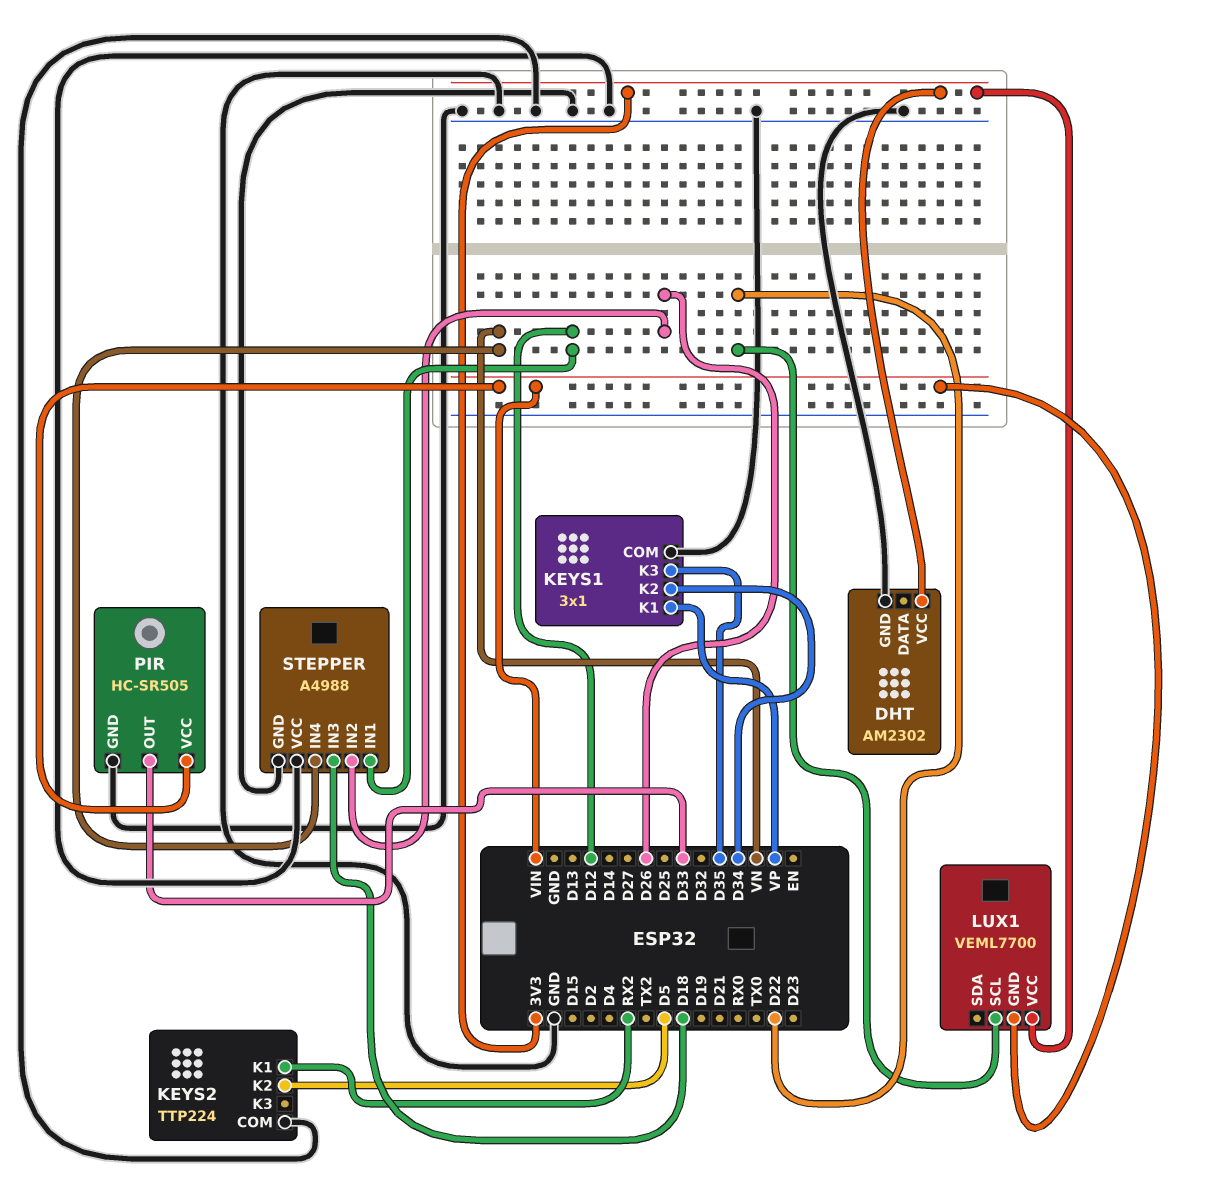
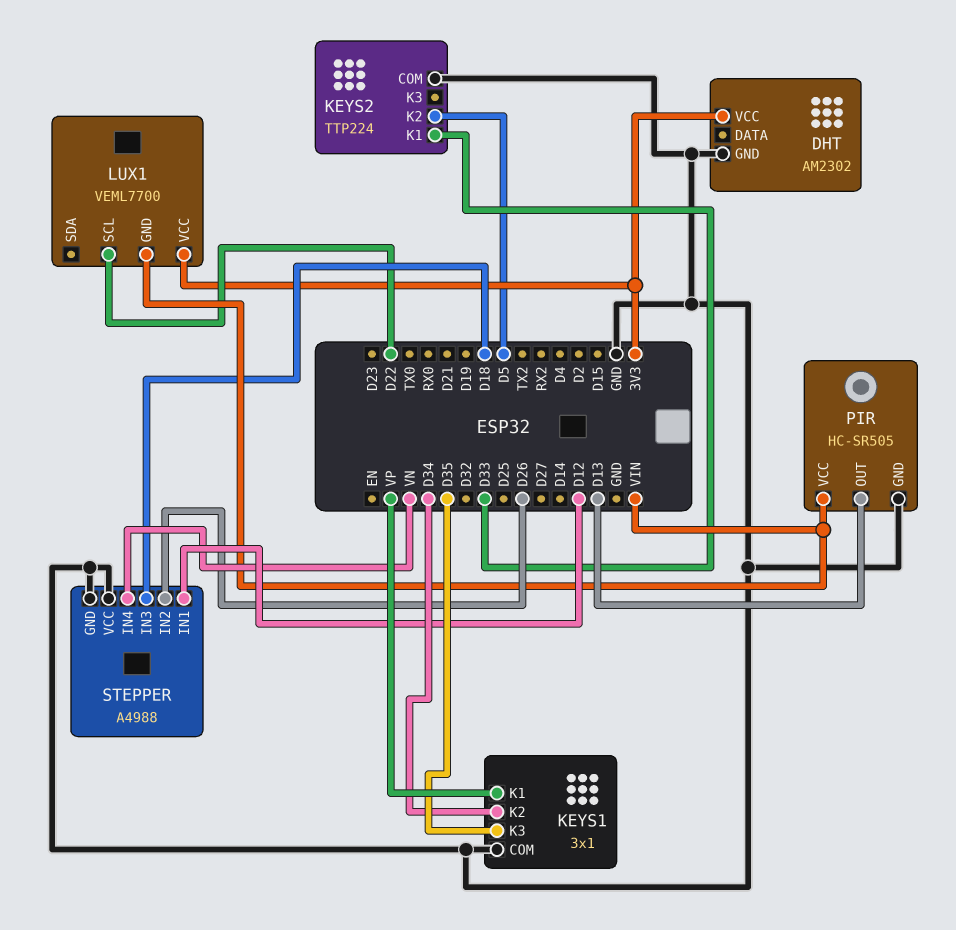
KEYS2 pin K1: RX2 -> D33
PIR pin OUT: D33 -> D13

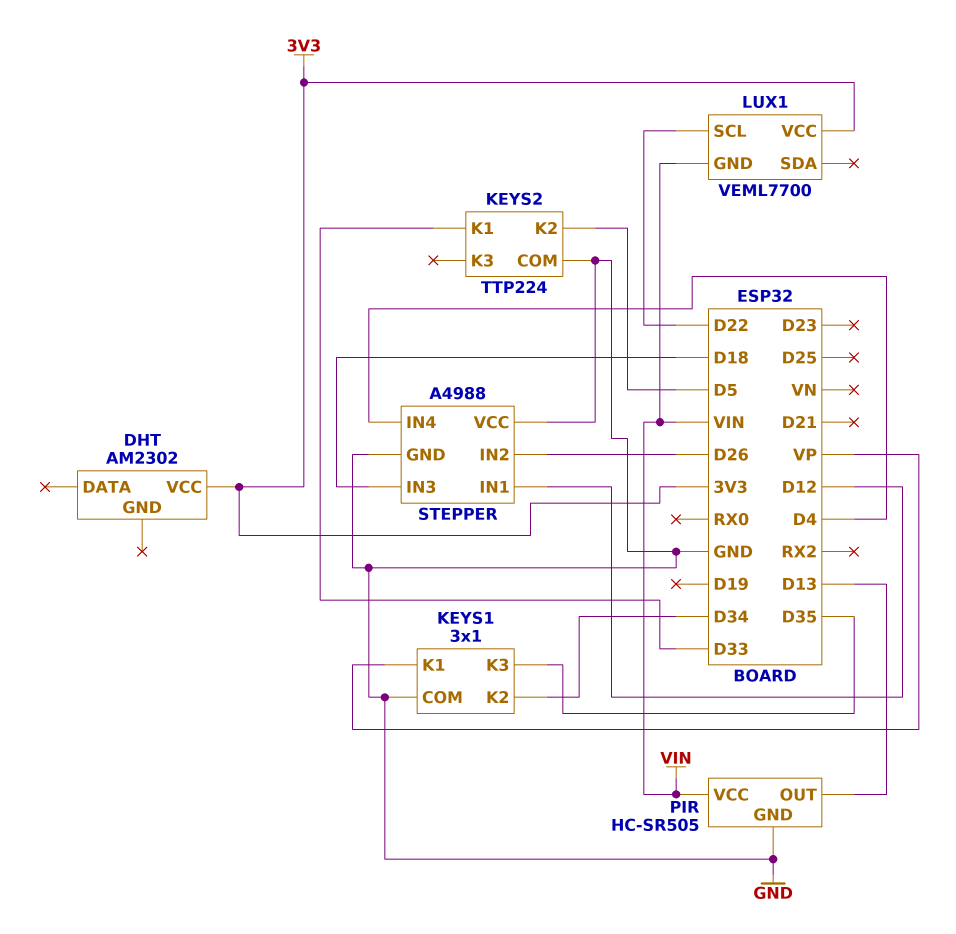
DHT pin GND: GND -> none
STEPPER pin IN4: VN -> D4

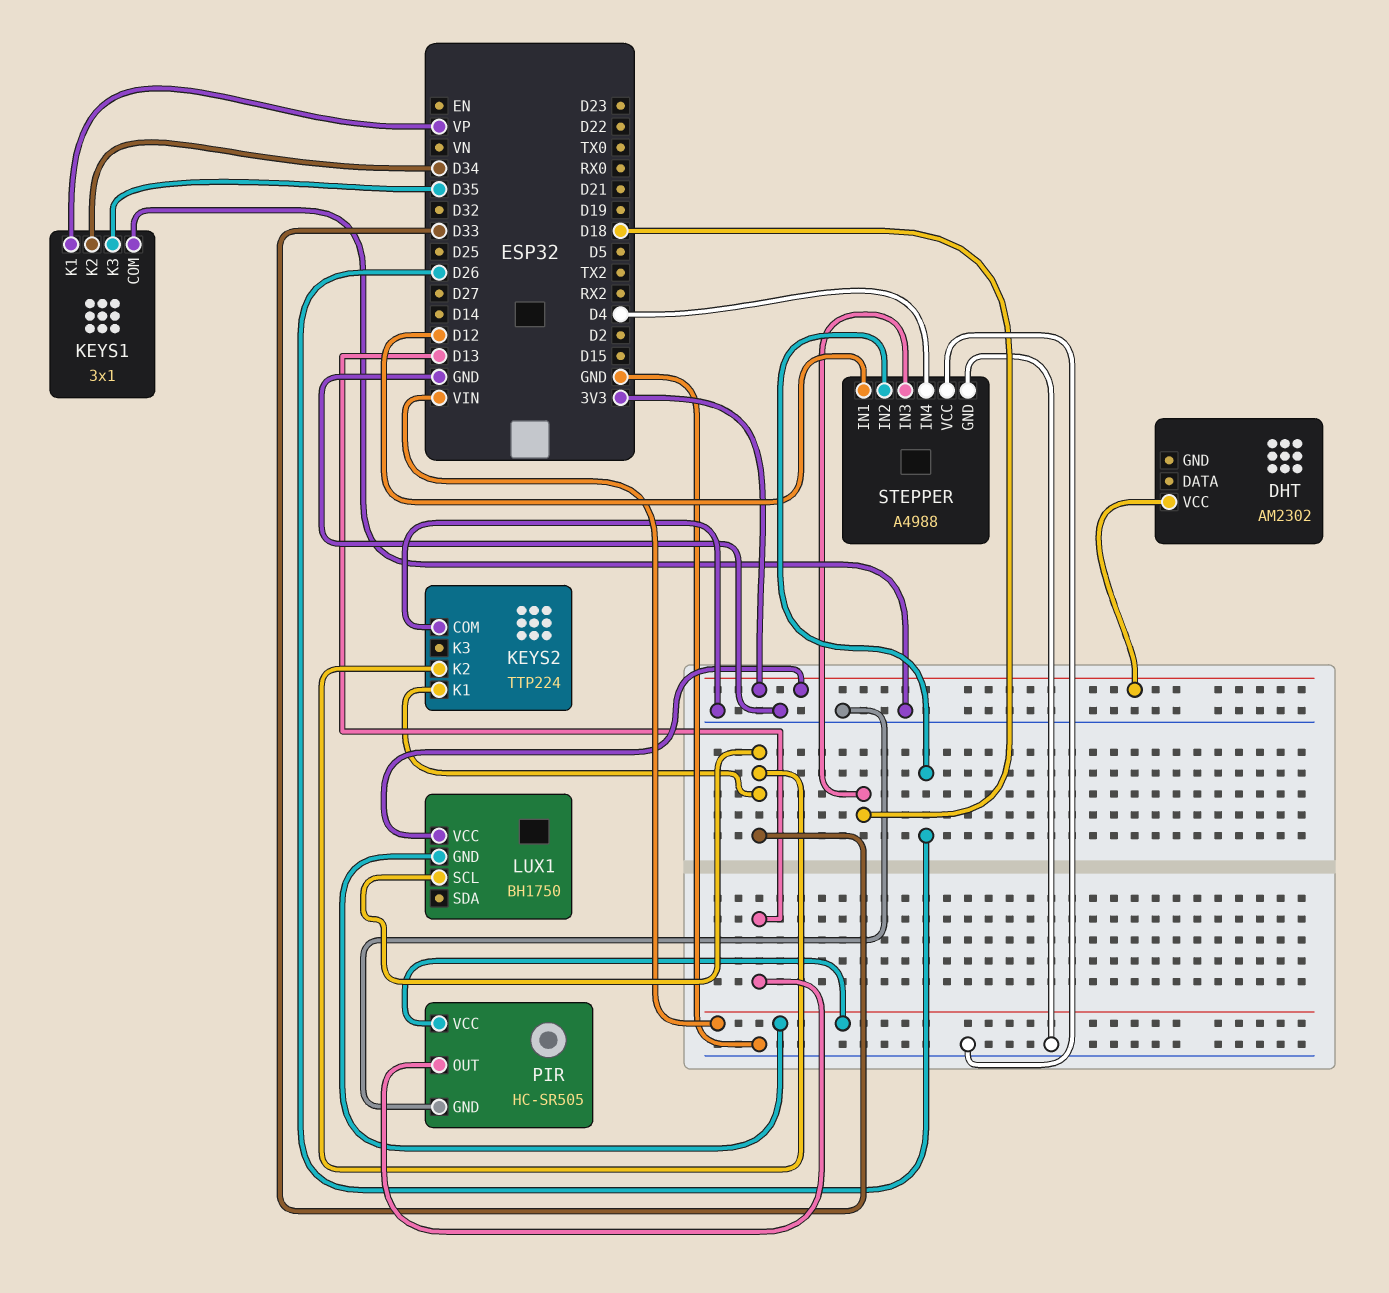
KEYS2 pin K2: D5 -> D33
LUX1: VEML7700 -> BH1750
LUX1 pin SCL: D22 -> D33

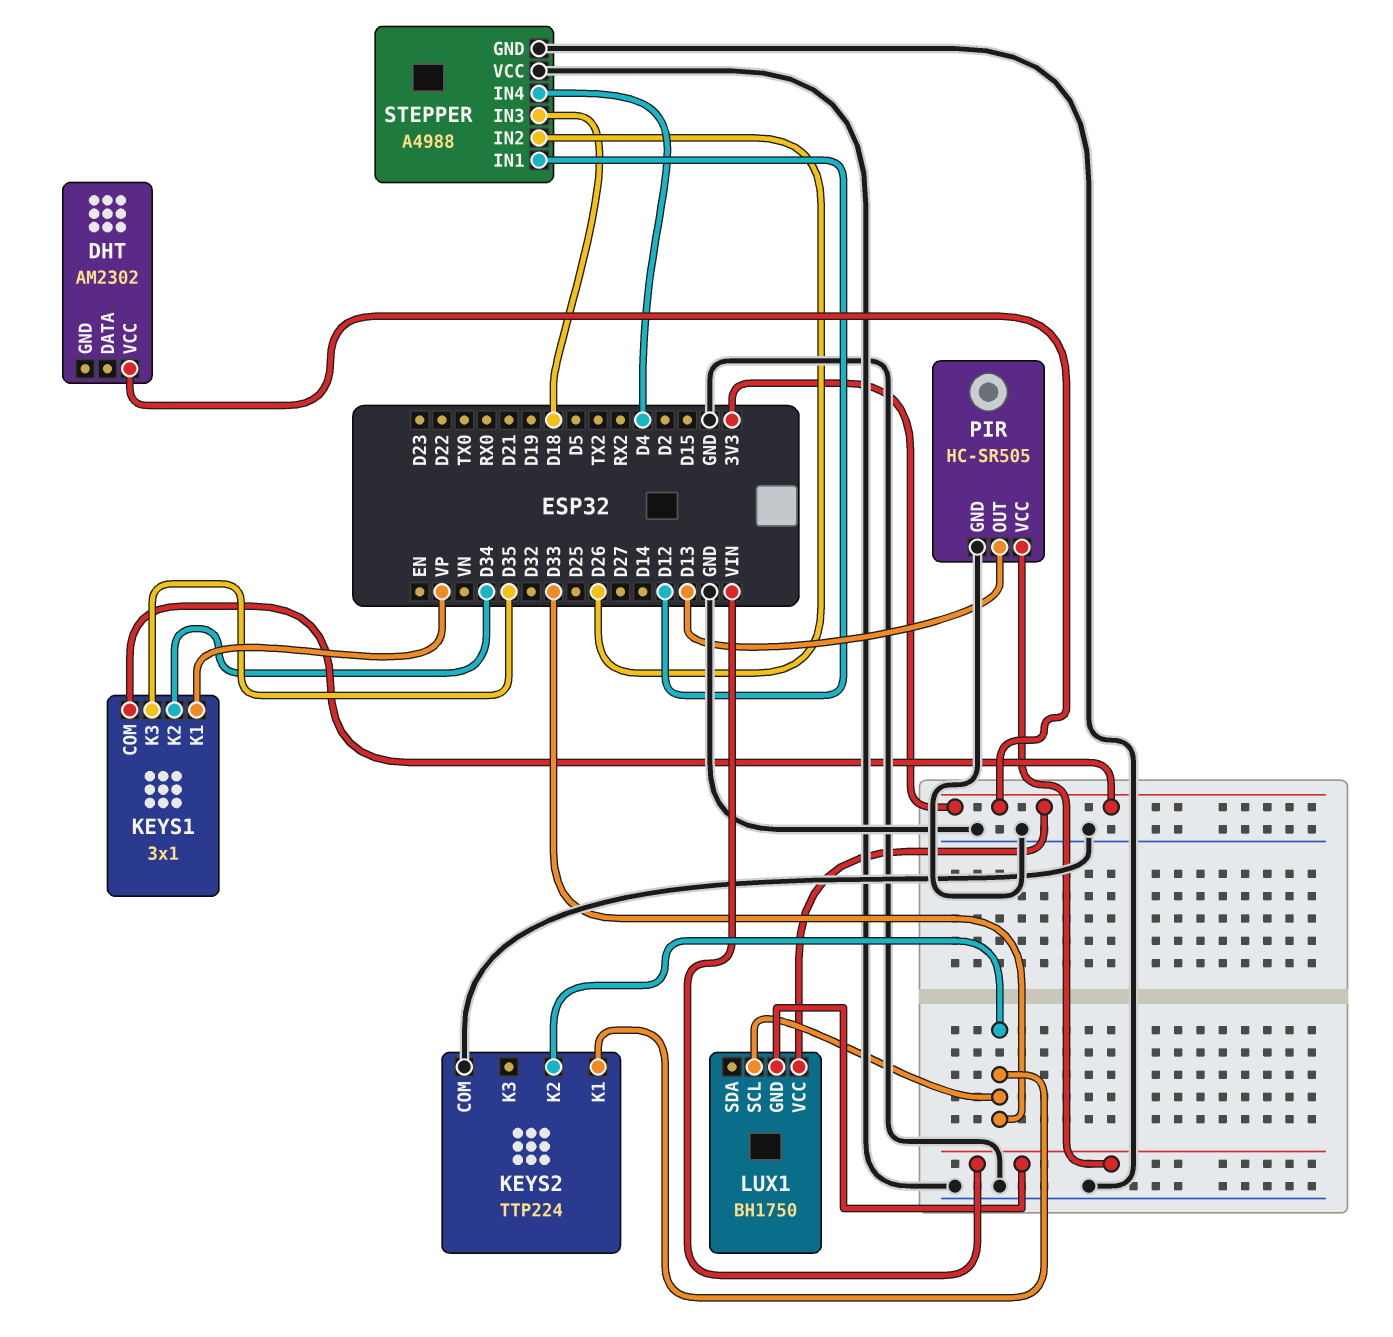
KEYS1 pin COM: GND -> 3V3

